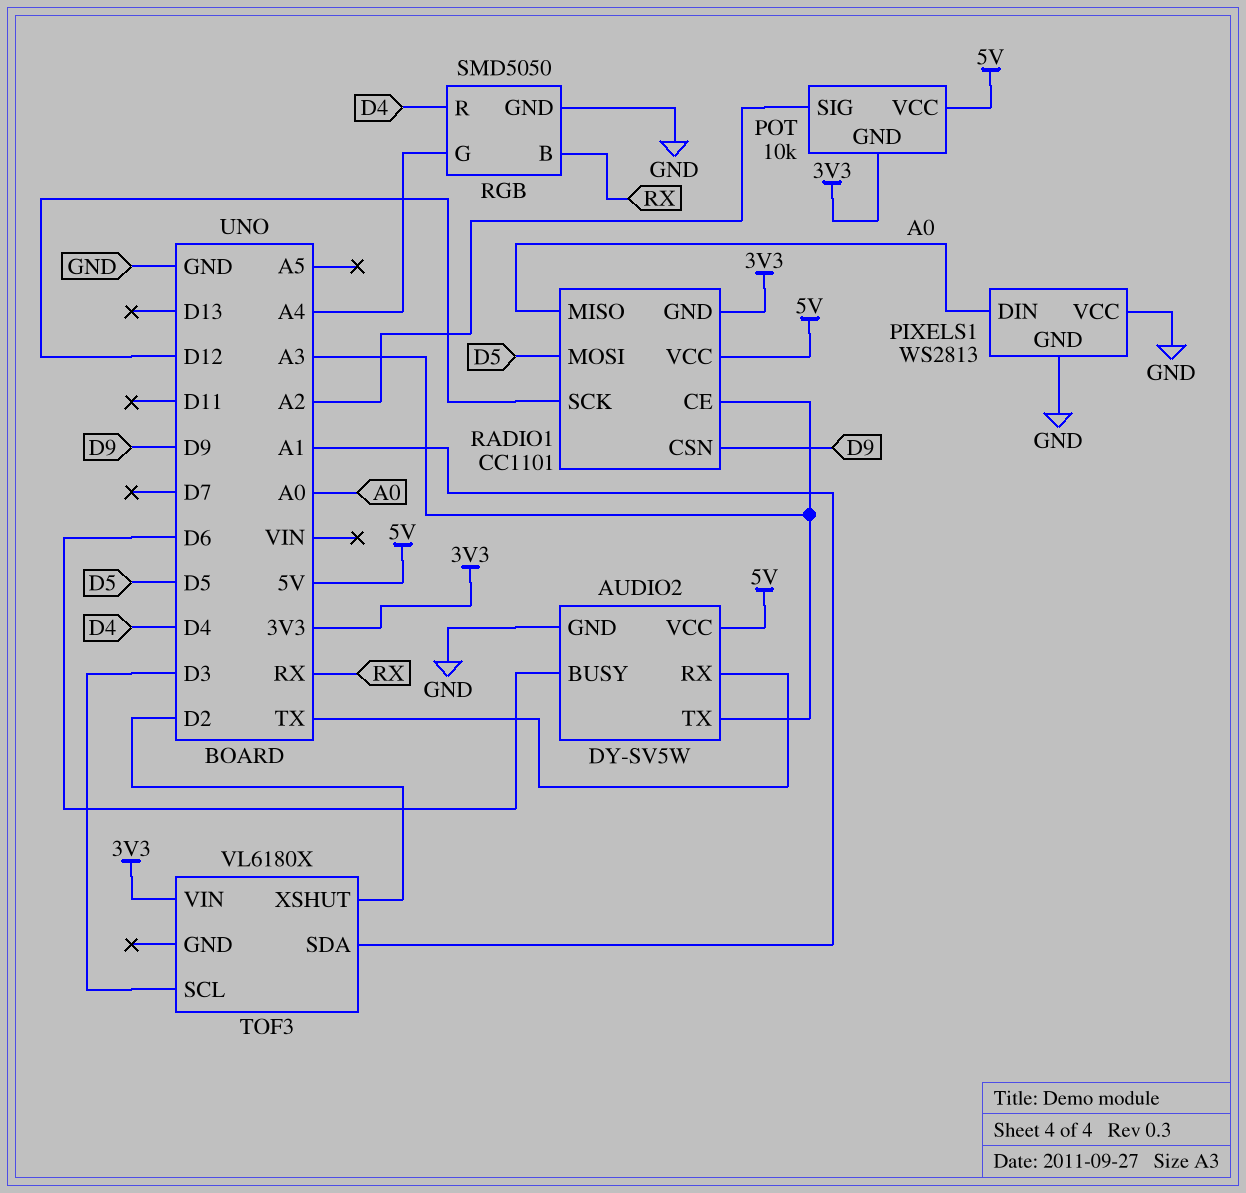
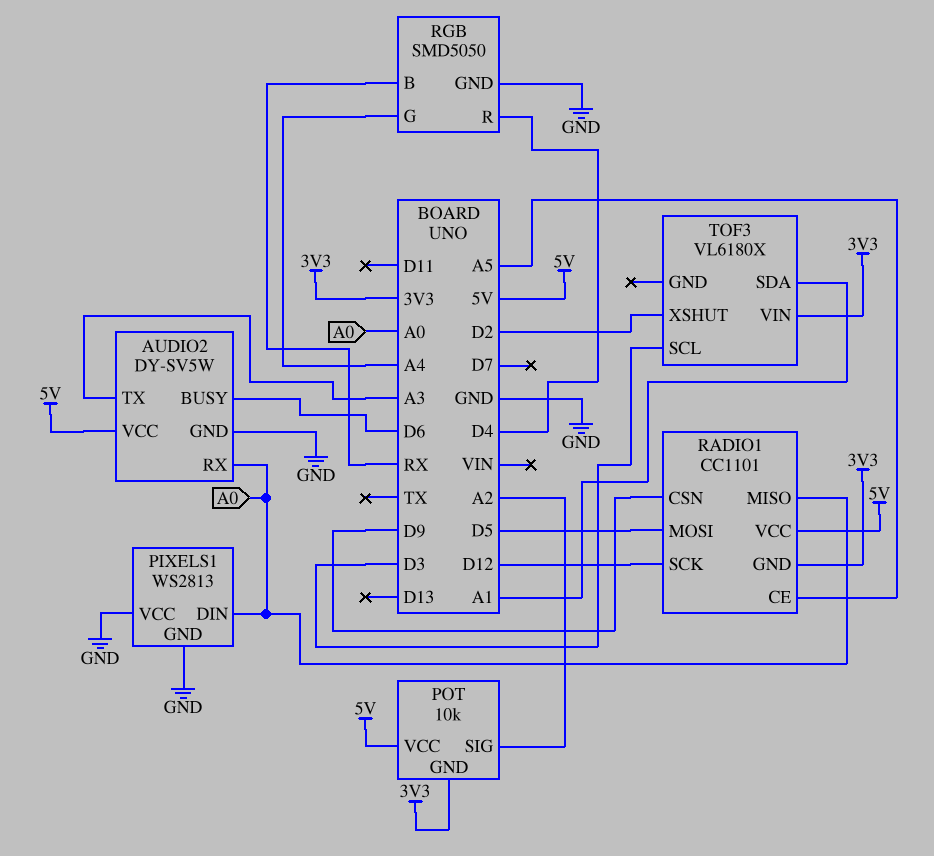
AUDIO2 pin RX: TX -> A0
RADIO1 pin CE: A3 -> A5

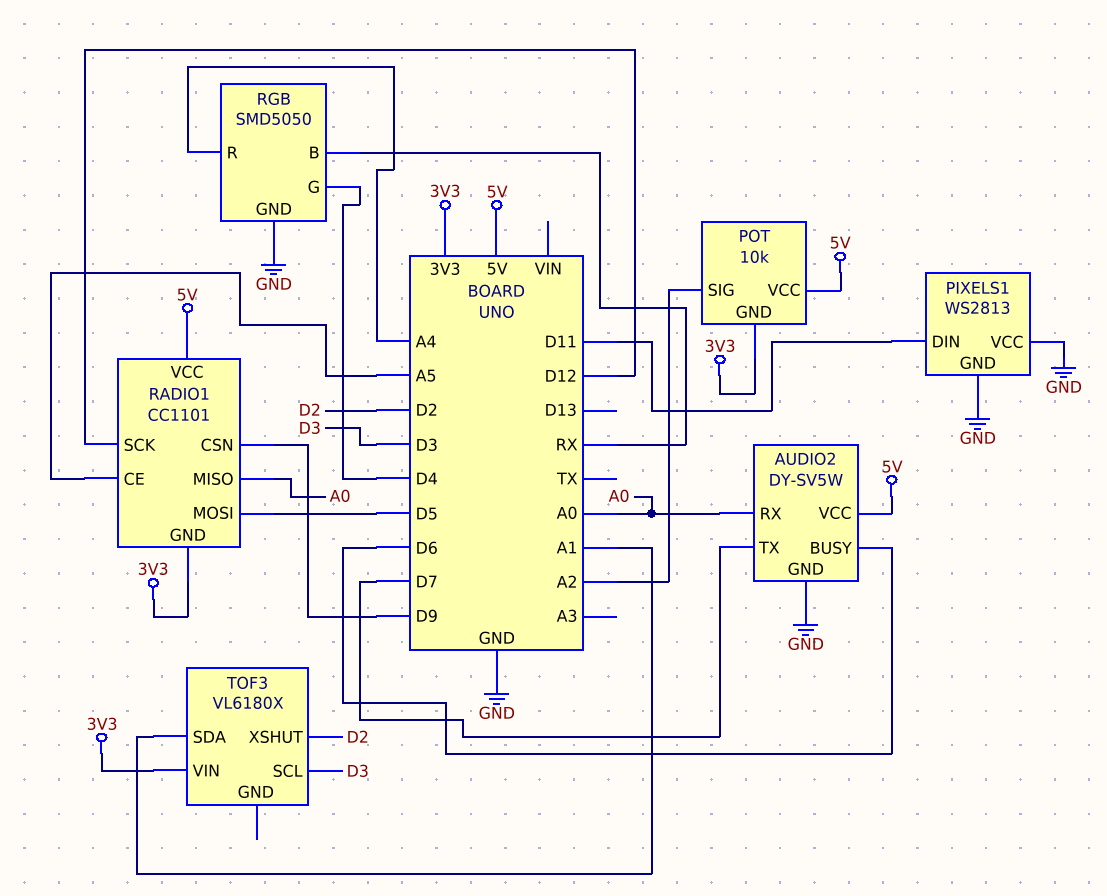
AUDIO2 pin TX: A3 -> D7
PIXELS1 pin DIN: A0 -> D11
RGB pin G: A4 -> D4
RGB pin R: D4 -> A4

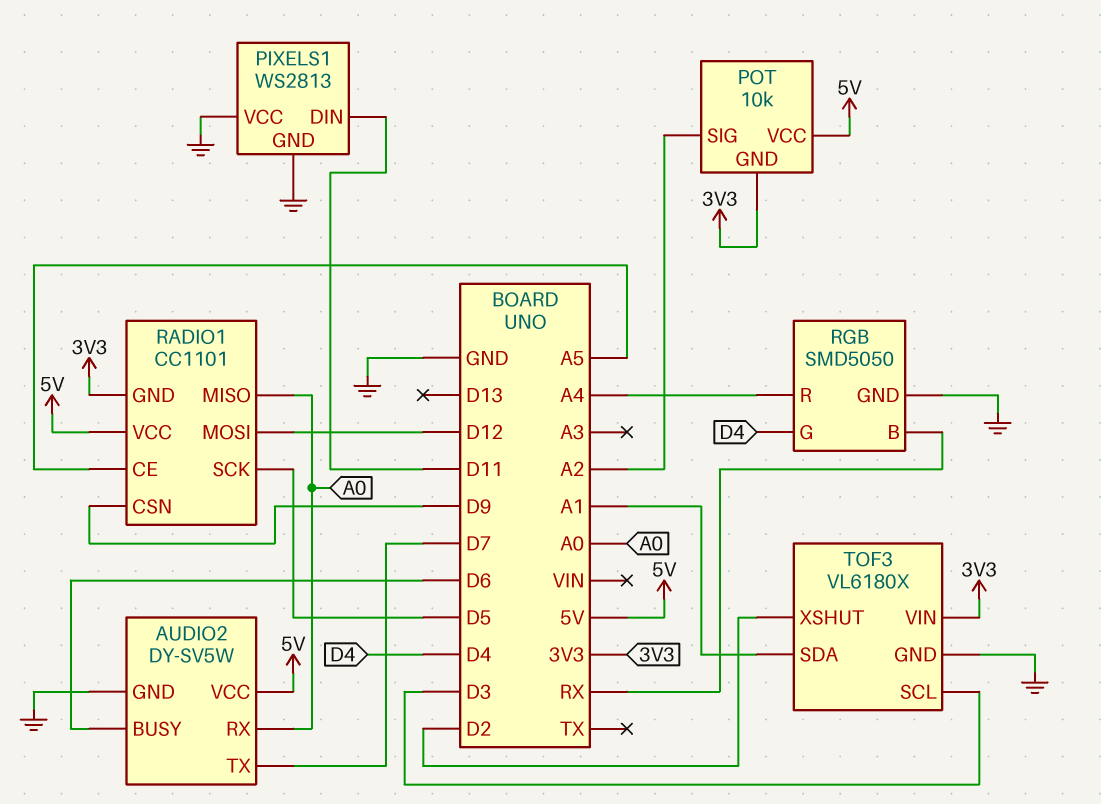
RADIO1 pin MOSI: D5 -> D12
RADIO1 pin SCK: D12 -> D5
TOF3 pin GND: none -> GND

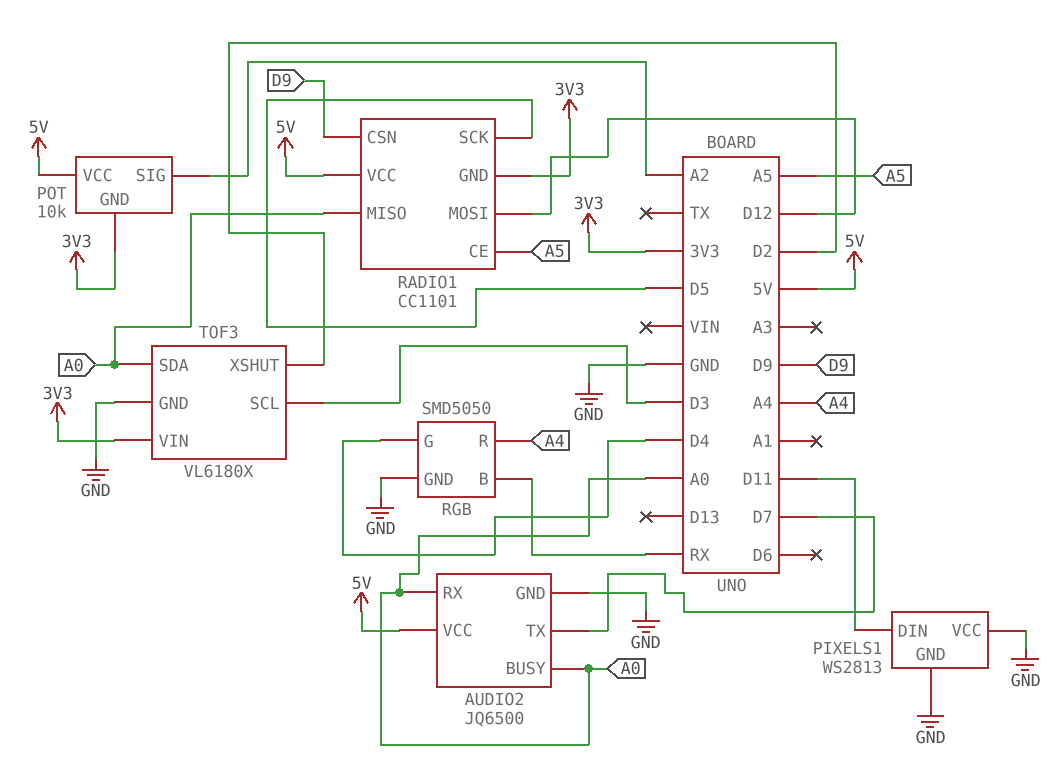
AUDIO2: DY-SV5W -> JQ6500
AUDIO2 pin BUSY: D6 -> A0
TOF3 pin SDA: A1 -> A0

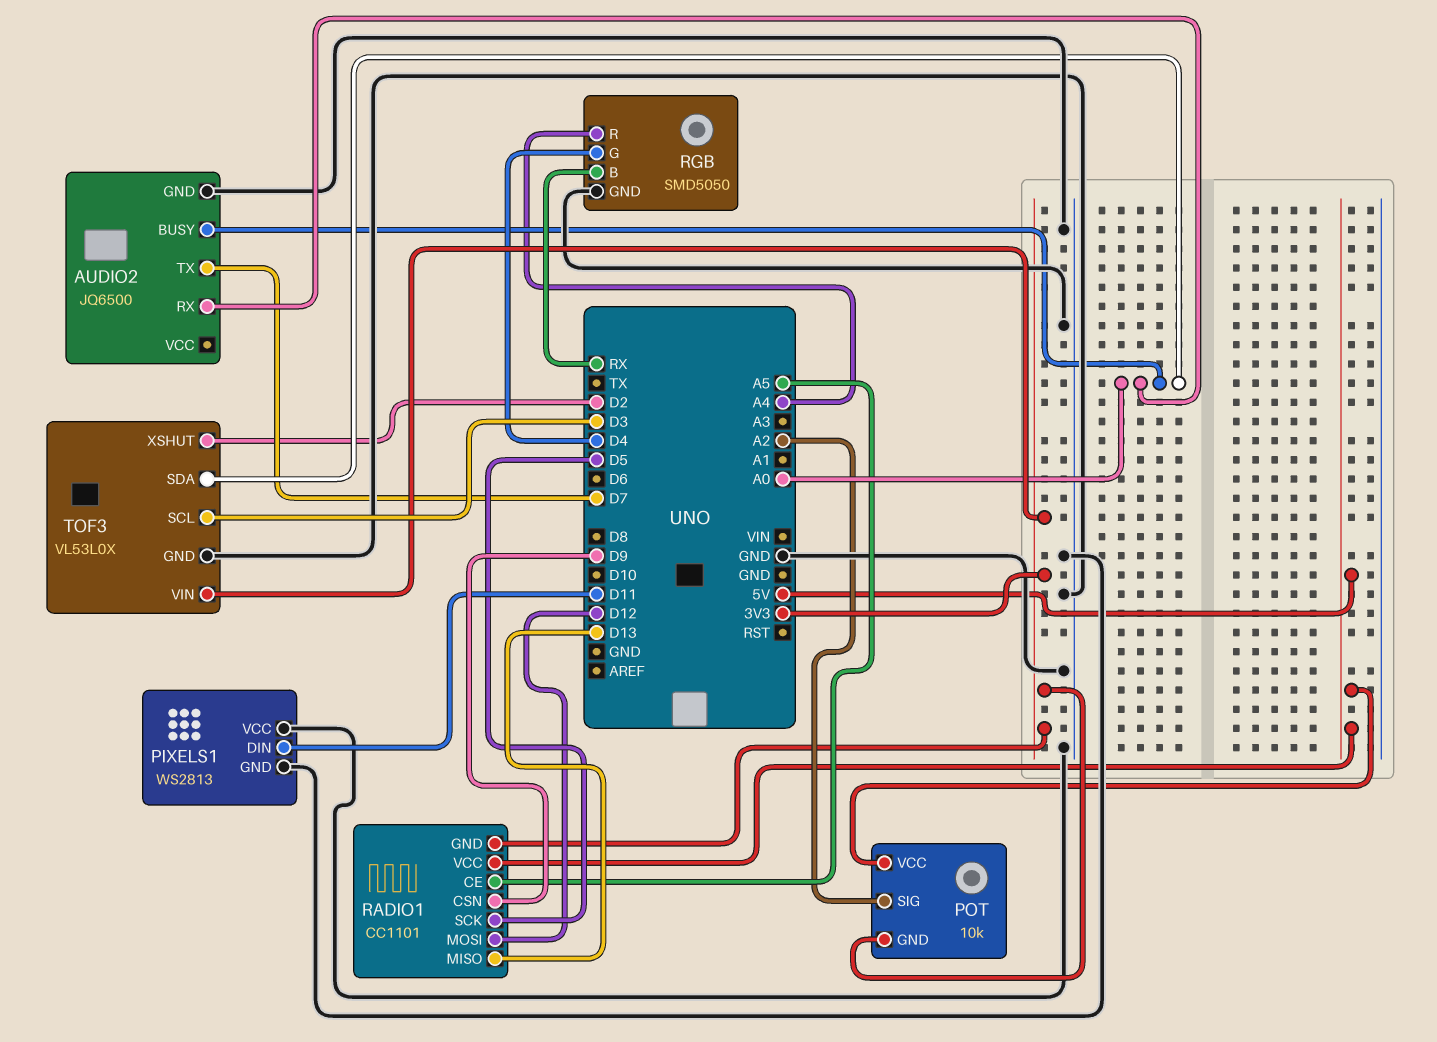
AUDIO2 pin VCC: 5V -> none
RADIO1 pin MISO: A0 -> D13
TOF3: VL6180X -> VL53L0X

